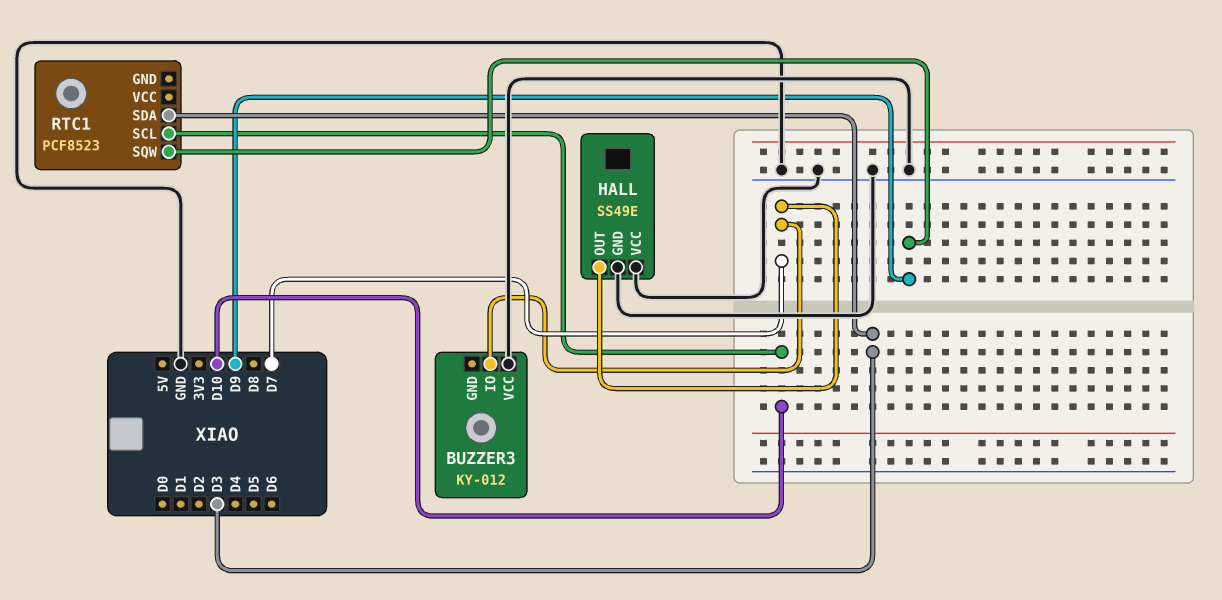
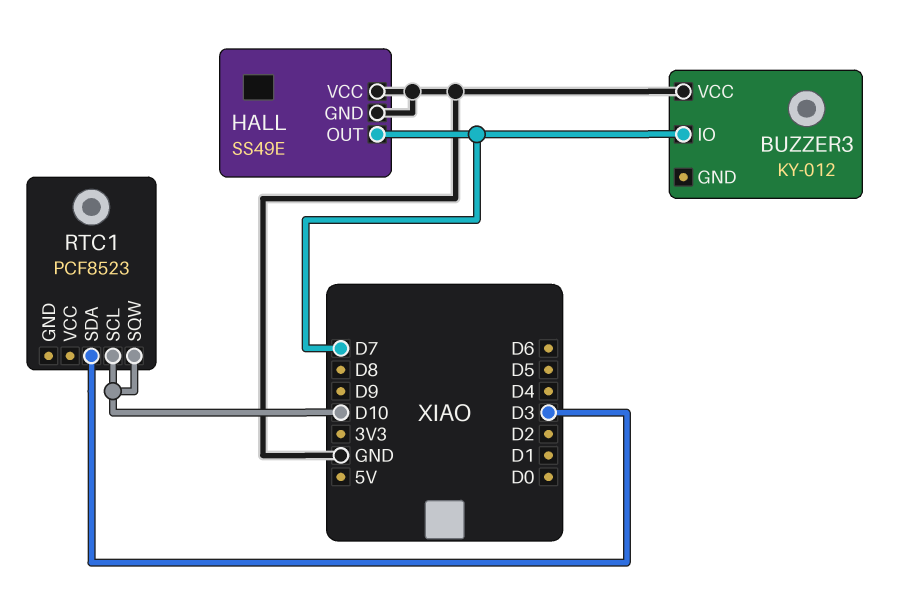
RTC1 pin SQW: D9 -> D10

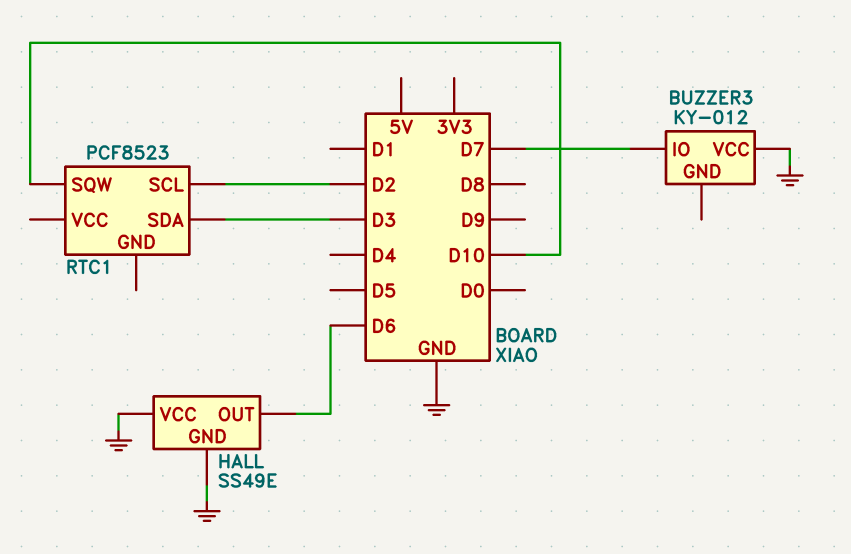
HALL pin OUT: D7 -> D6
RTC1 pin SCL: D10 -> D2

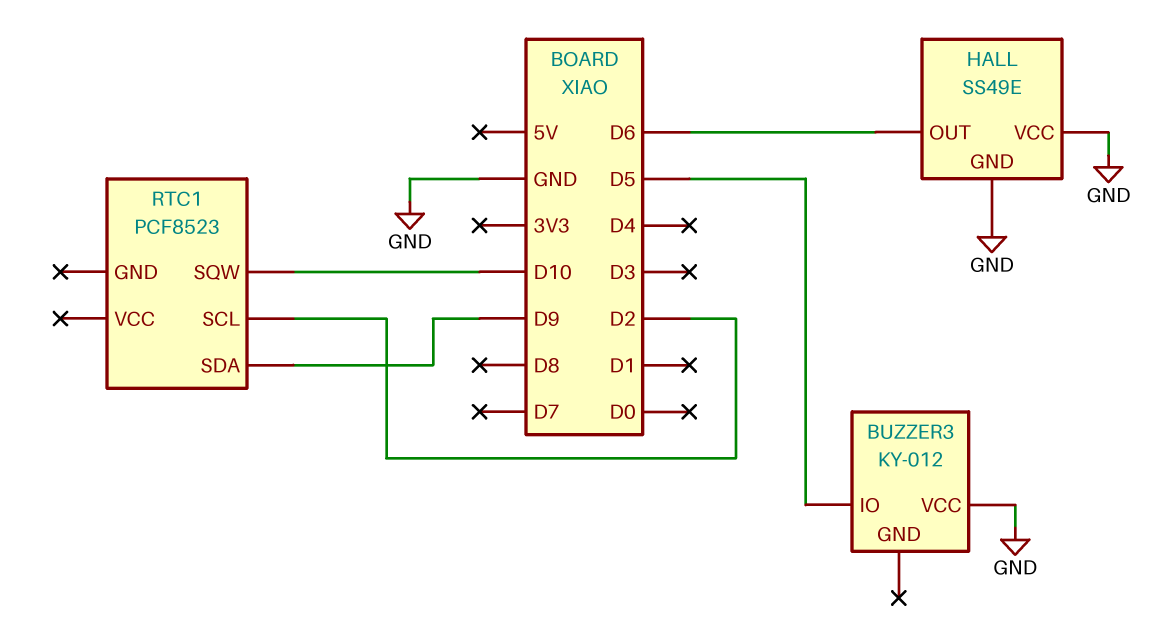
BUZZER3 pin IO: D7 -> D5
RTC1 pin SDA: D3 -> D9

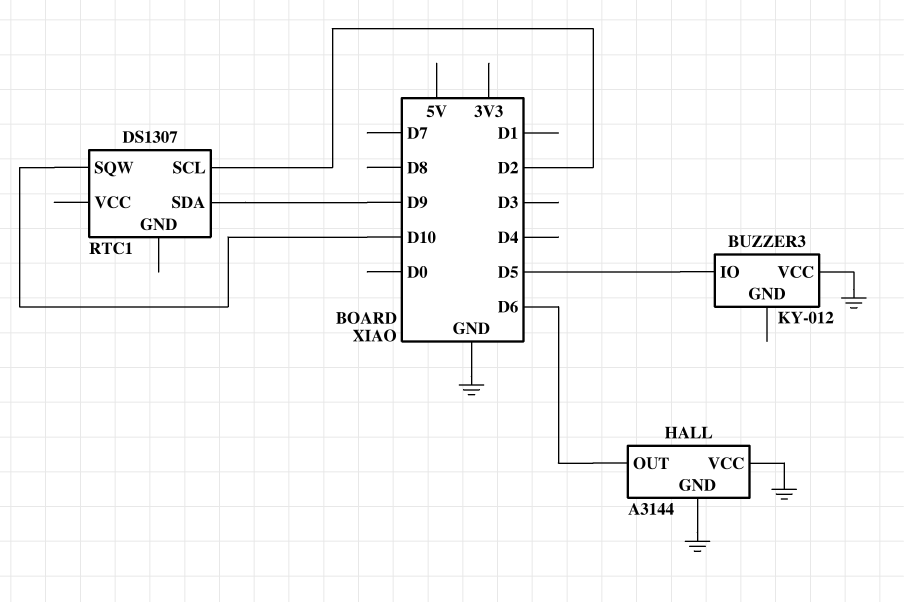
HALL: SS49E -> A3144
RTC1: PCF8523 -> DS1307

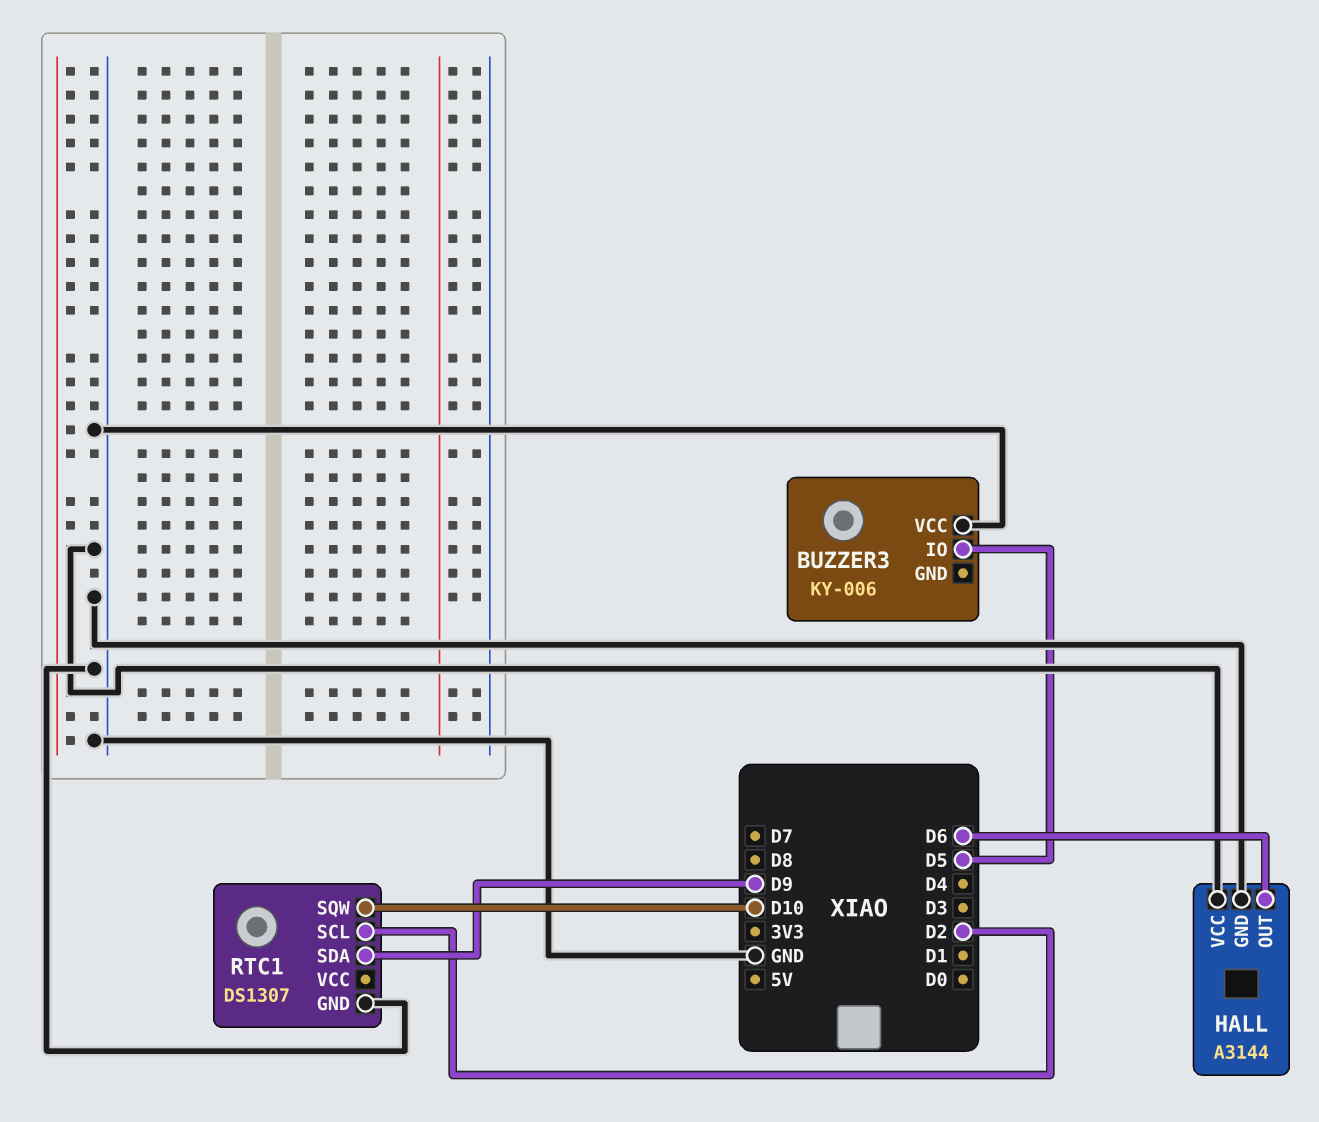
BUZZER3: KY-012 -> KY-006
RTC1 pin GND: none -> GND

